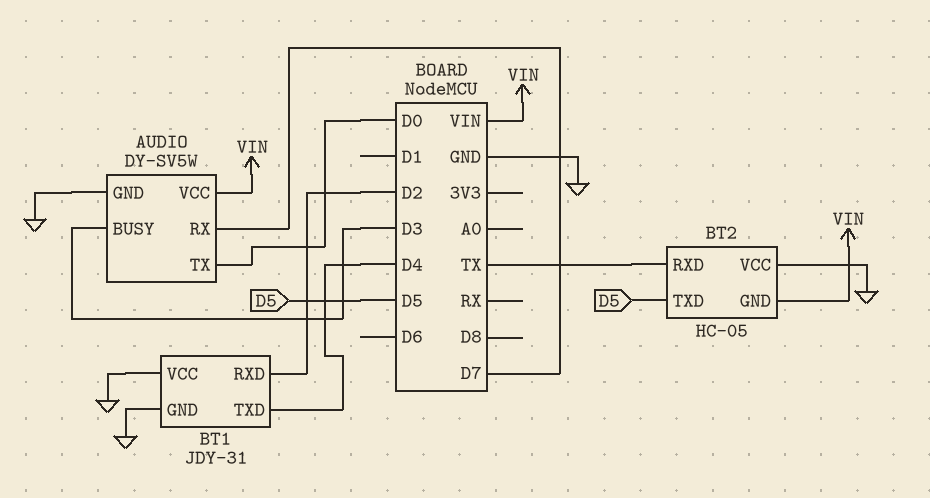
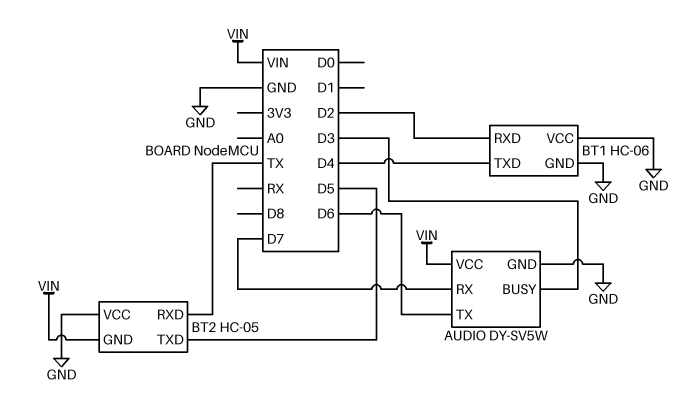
AUDIO pin TX: D0 -> D6
BT1: JDY-31 -> HC-06

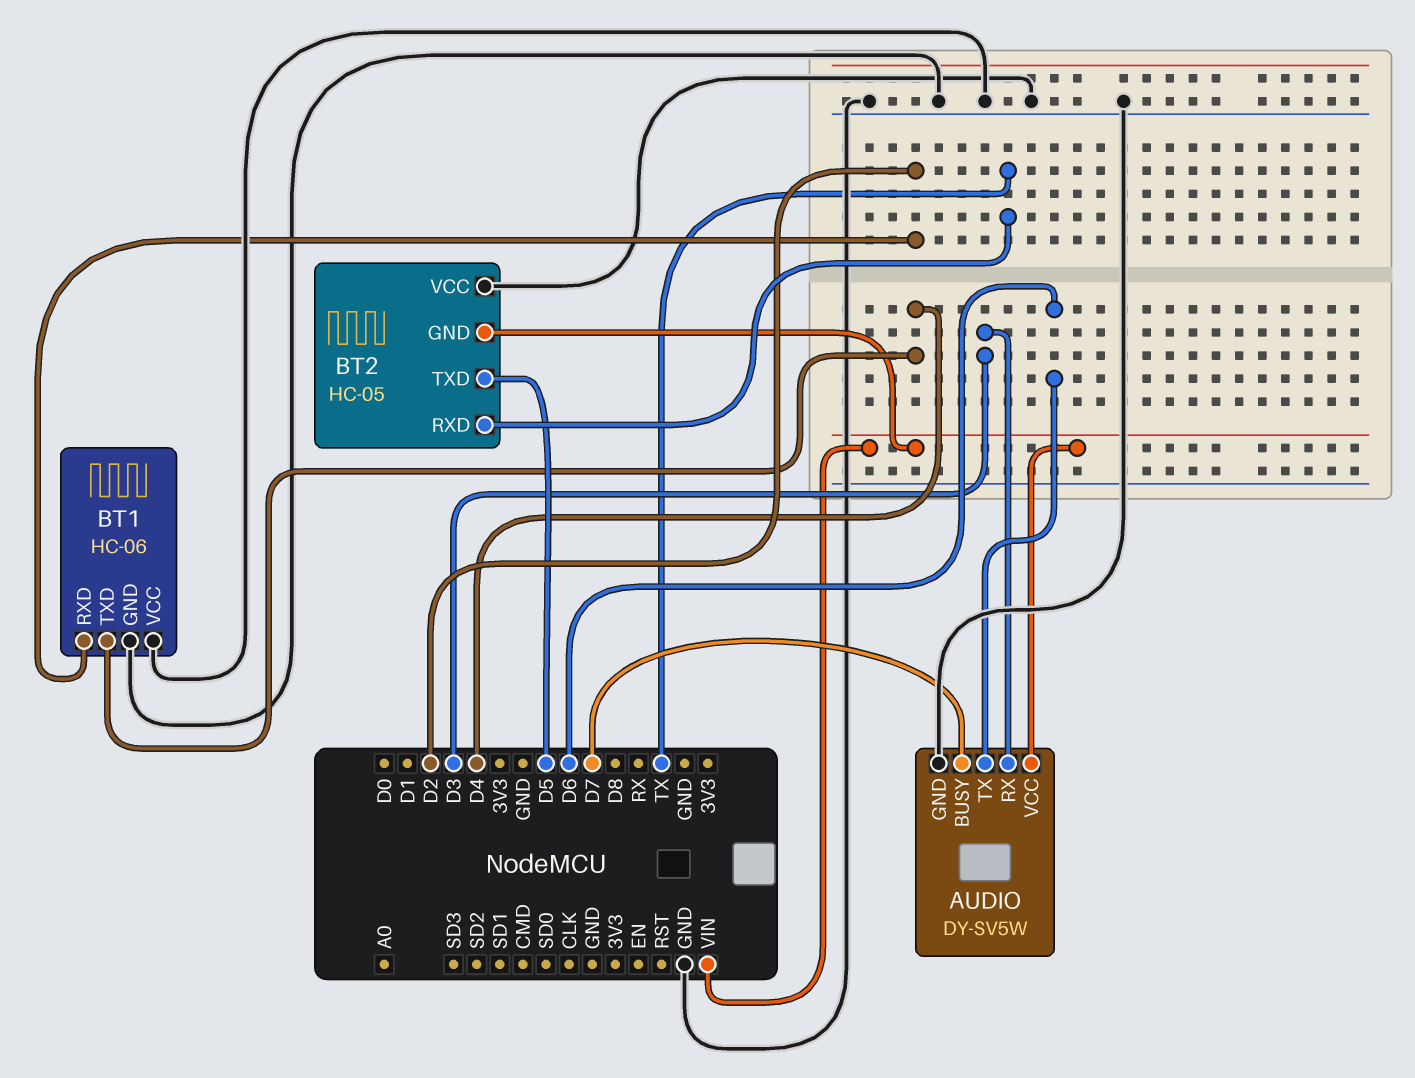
AUDIO pin BUSY: D3 -> D7
AUDIO pin RX: D7 -> D3

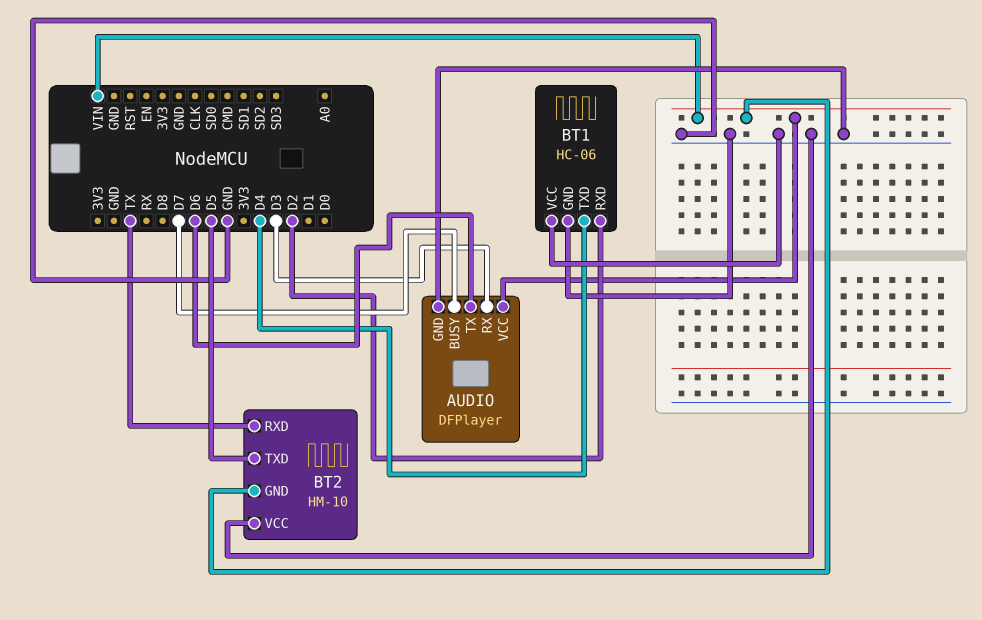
AUDIO: DY-SV5W -> DFPlayer
BT2: HC-05 -> HM-10

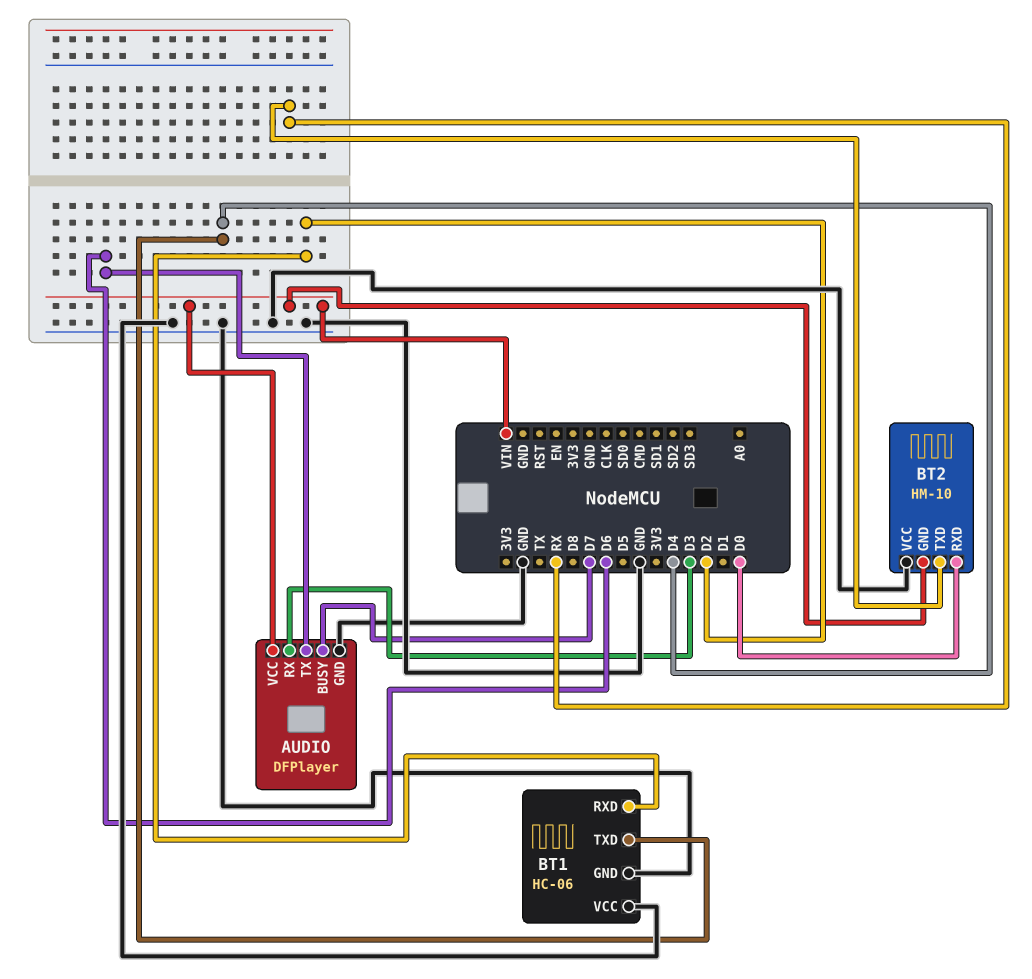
BT2 pin RXD: TX -> D0
BT2 pin TXD: D5 -> RX

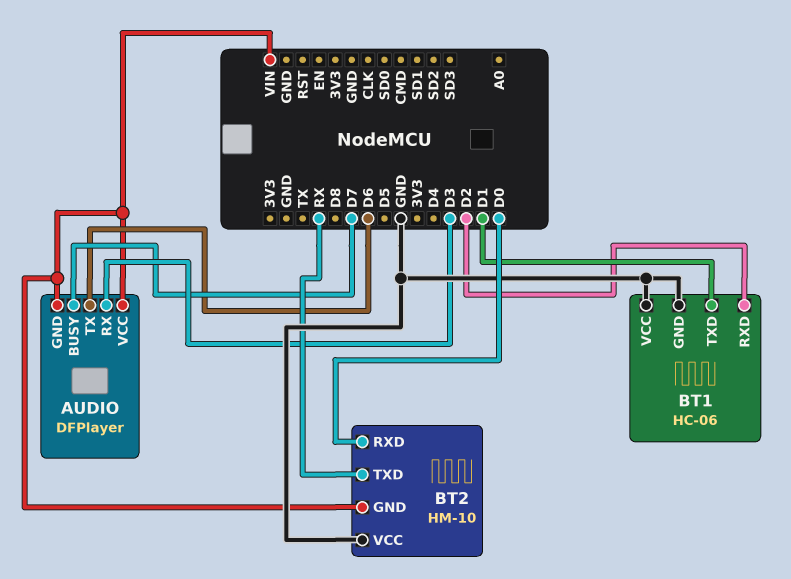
AUDIO pin GND: GND -> VIN
BT1 pin TXD: D4 -> D1

